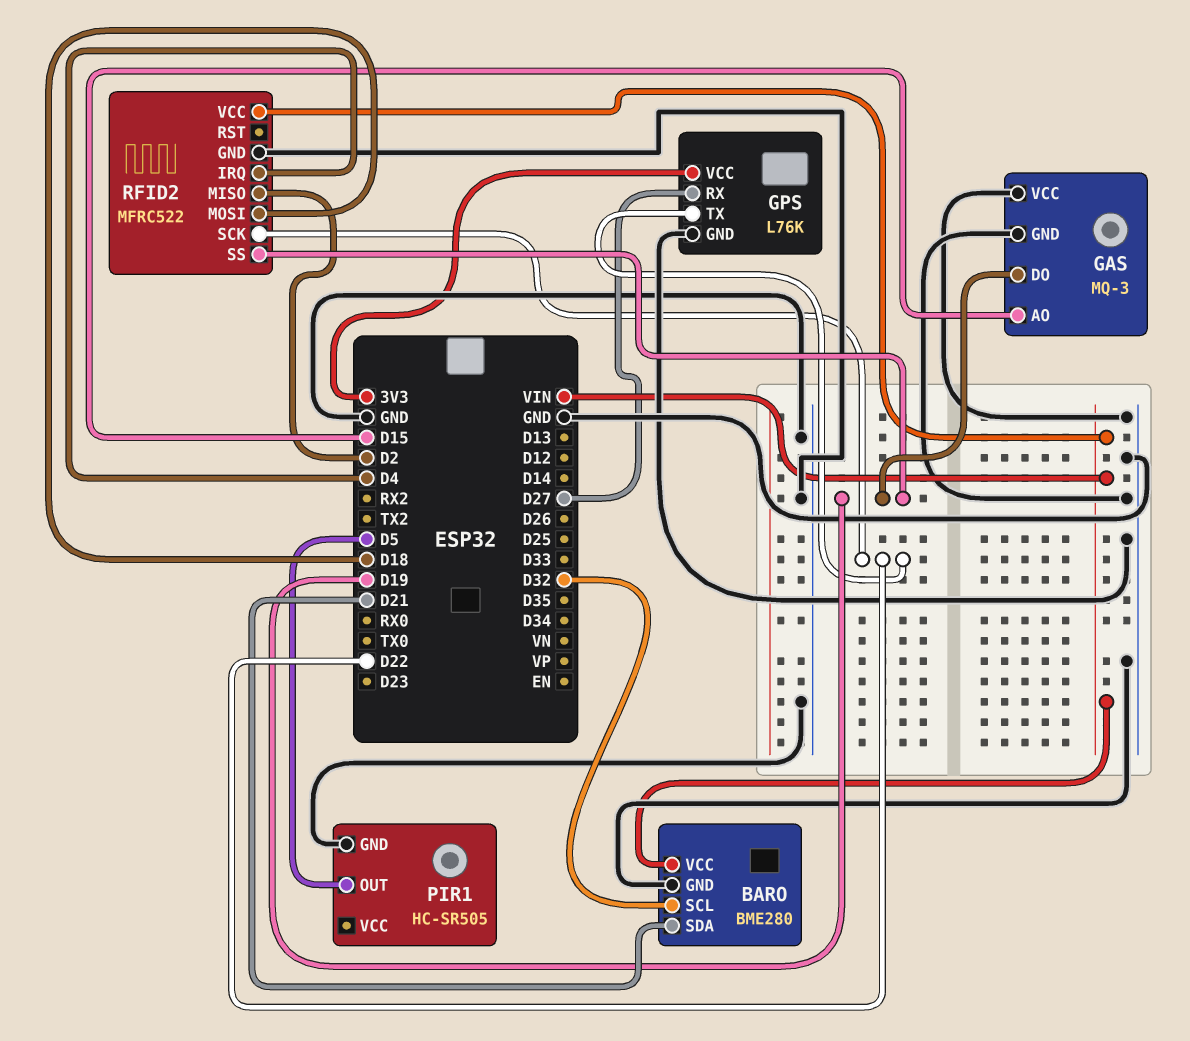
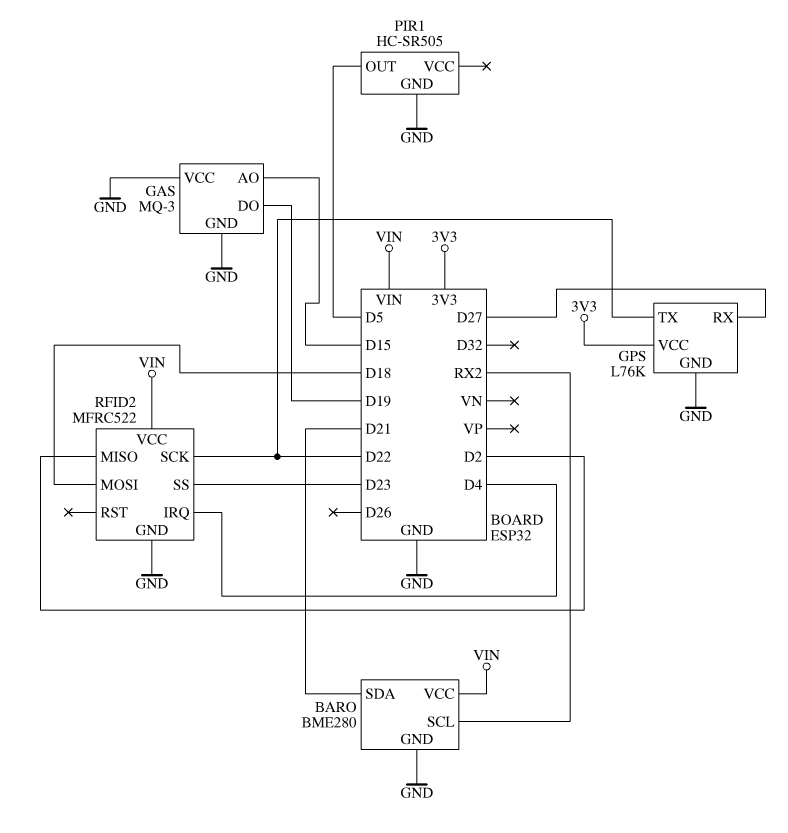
BARO pin SCL: D32 -> RX2
RFID2 pin SS: D19 -> D23

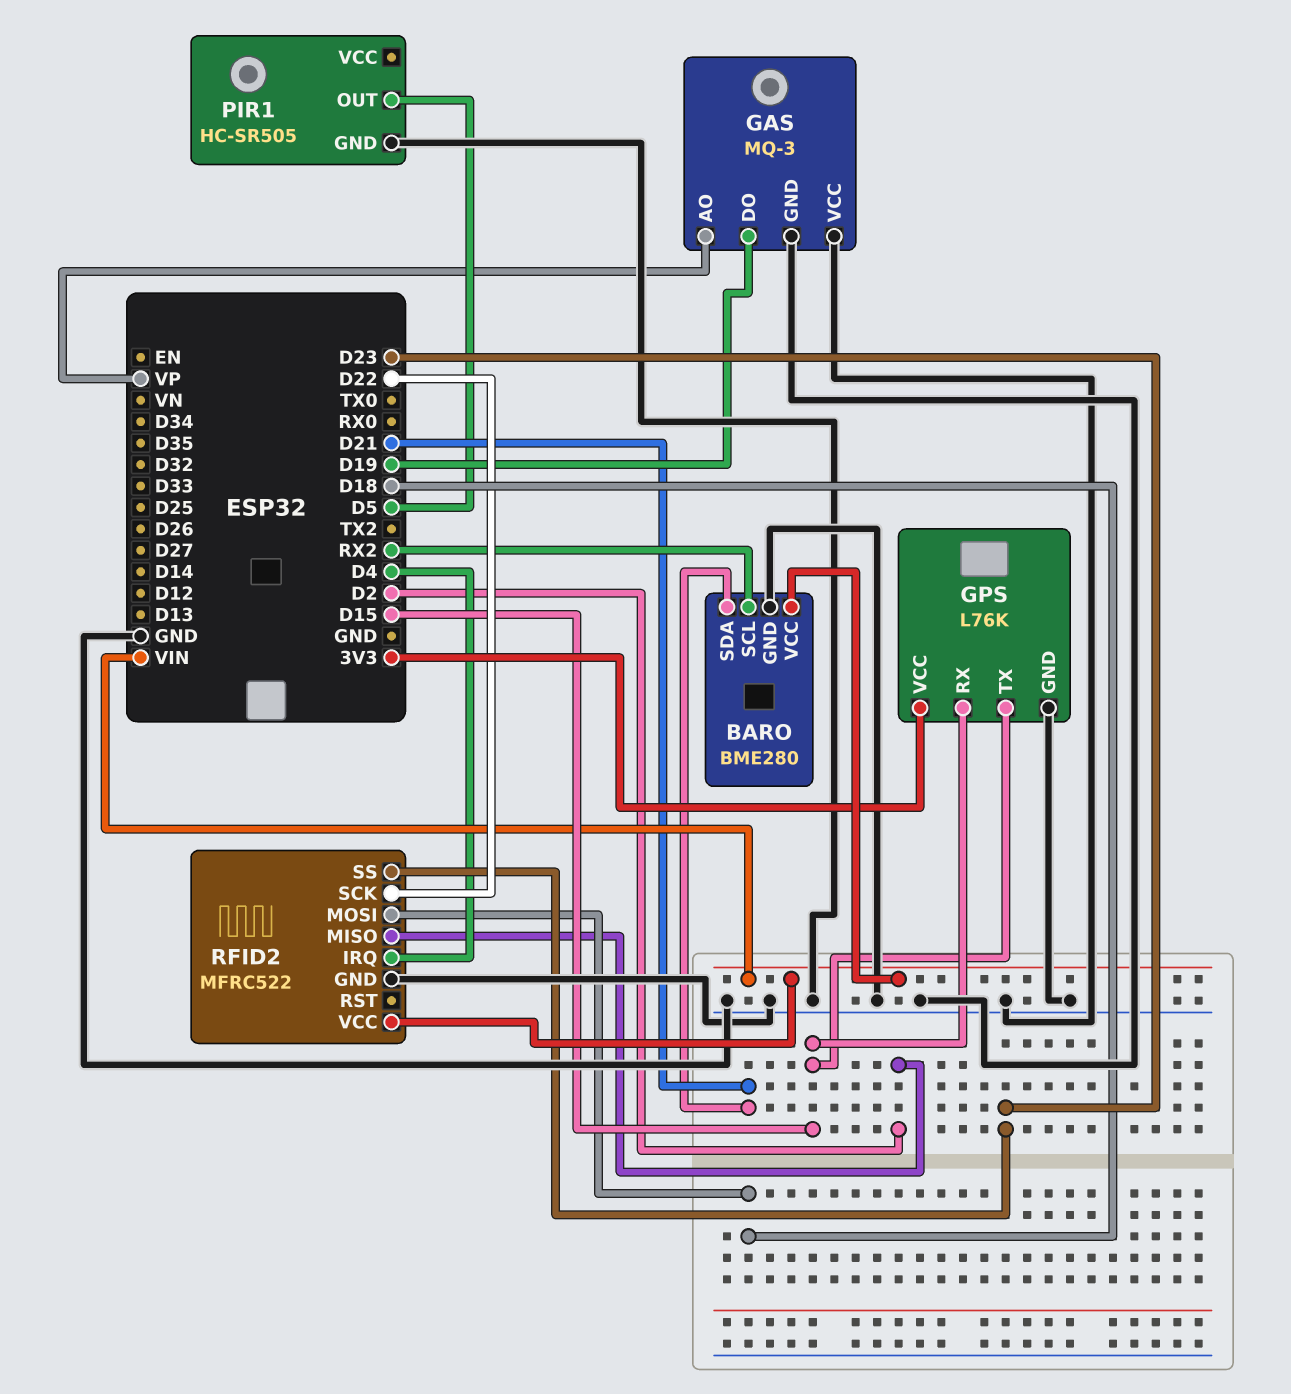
GAS pin AO: D15 -> VP
GPS pin RX: D27 -> D15
GPS pin TX: D22 -> D15

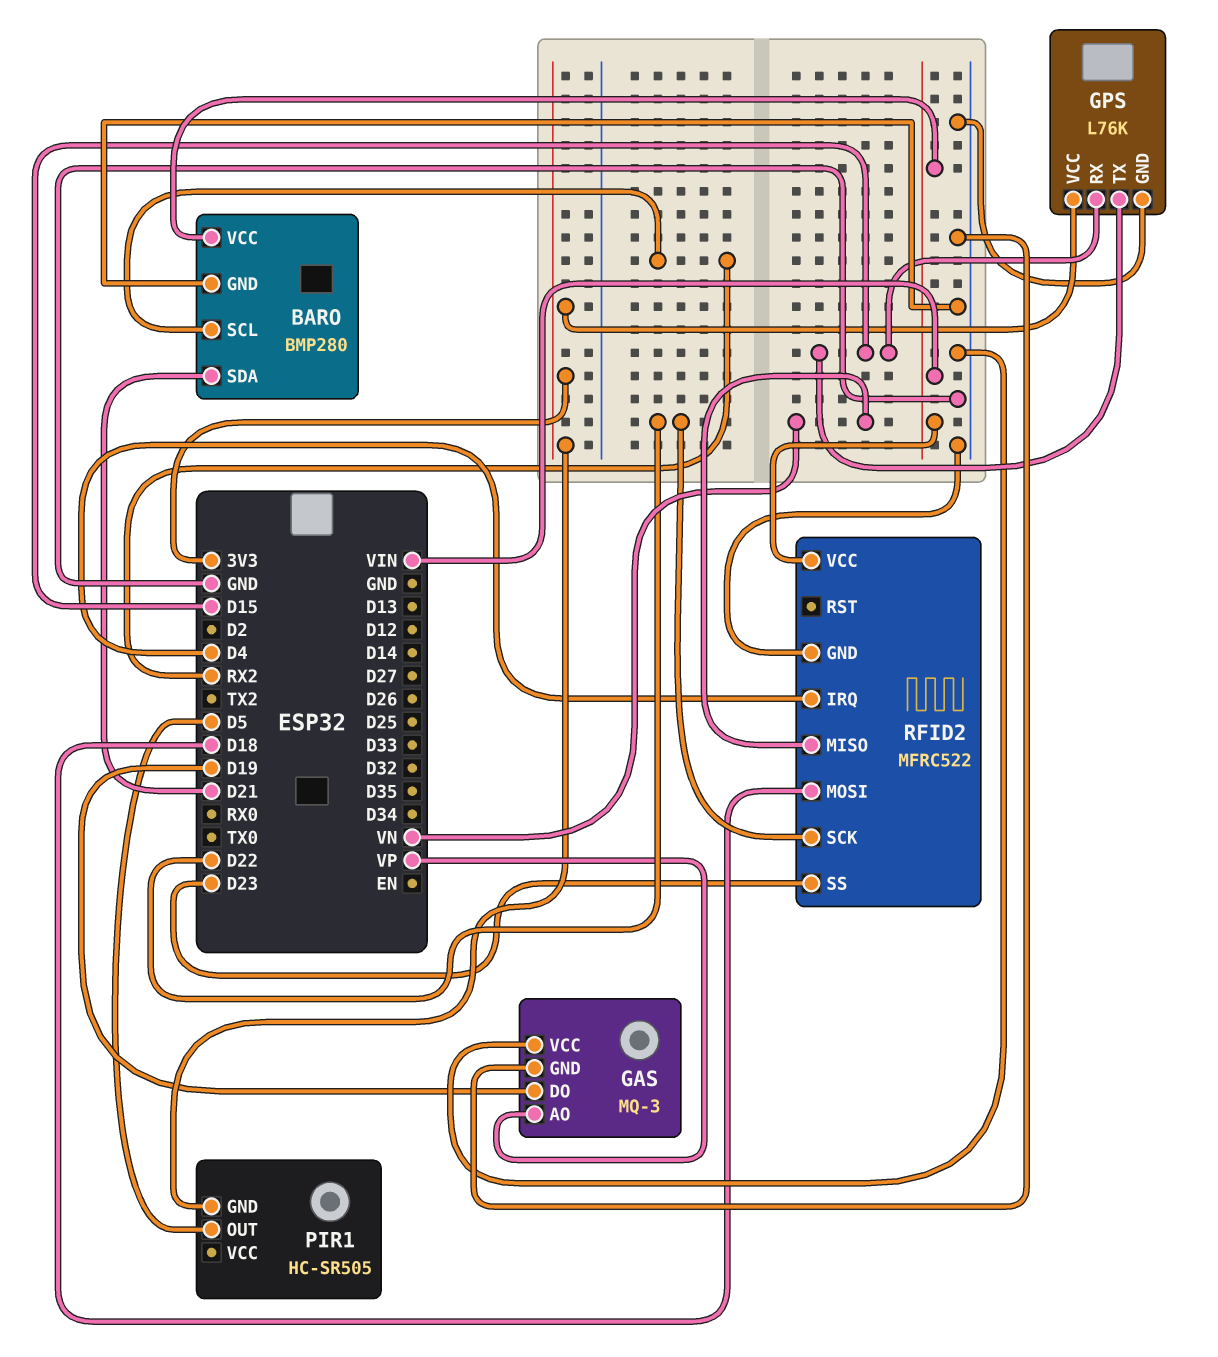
BARO: BME280 -> BMP280
PIR1 pin GND: GND -> 3V3
RFID2 pin MISO: D2 -> VN

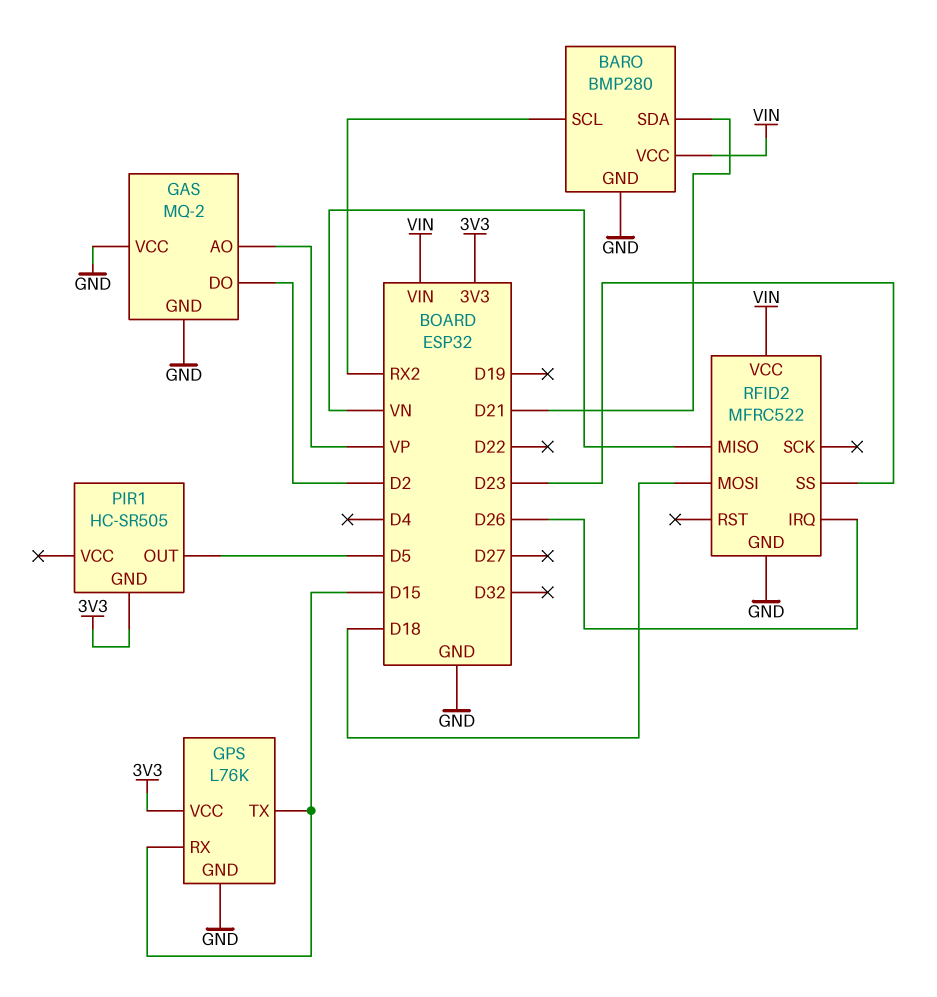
GAS: MQ-3 -> MQ-2
GAS pin DO: D19 -> D2
RFID2 pin IRQ: D4 -> D26
RFID2 pin SCK: D22 -> none

